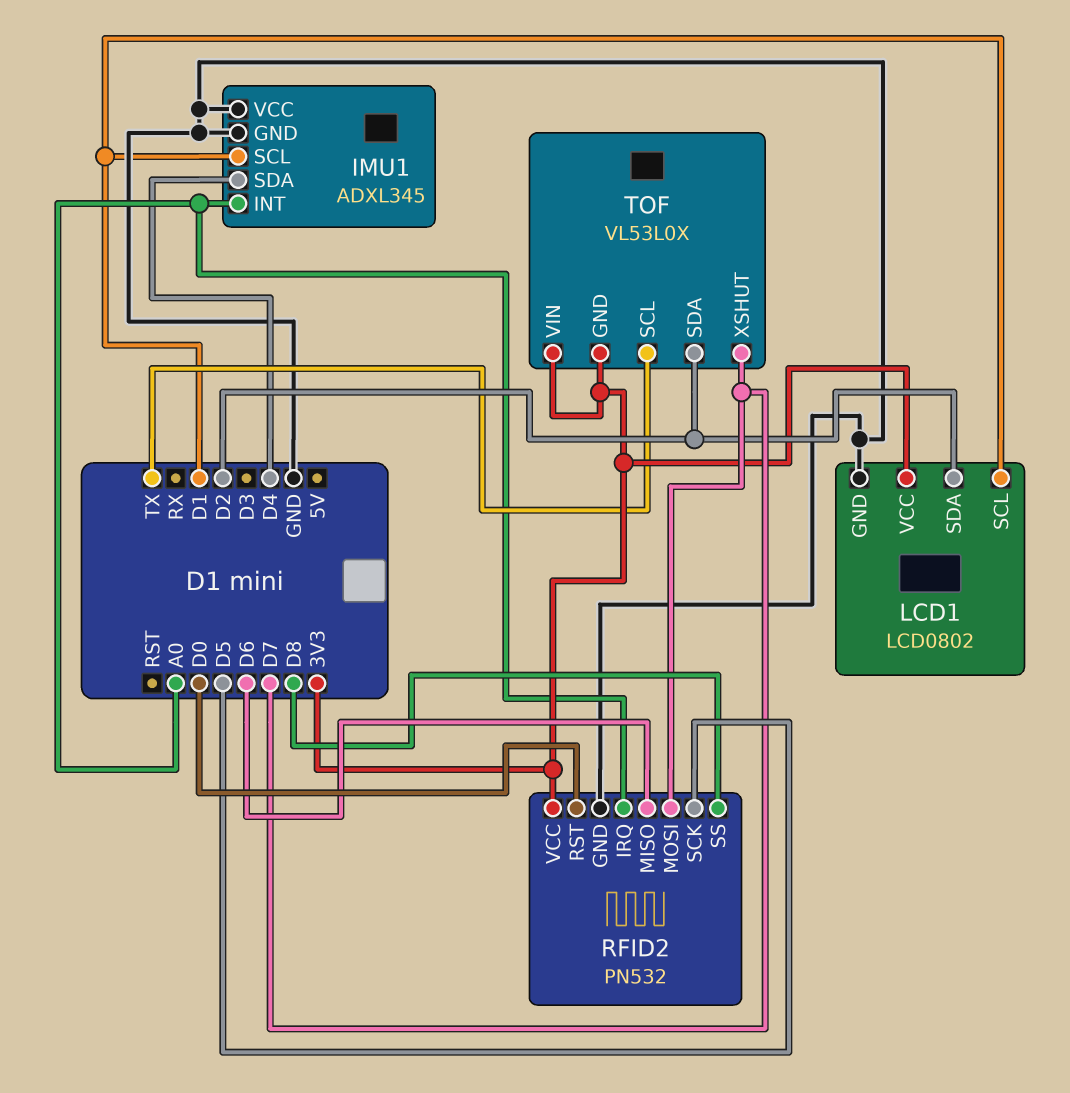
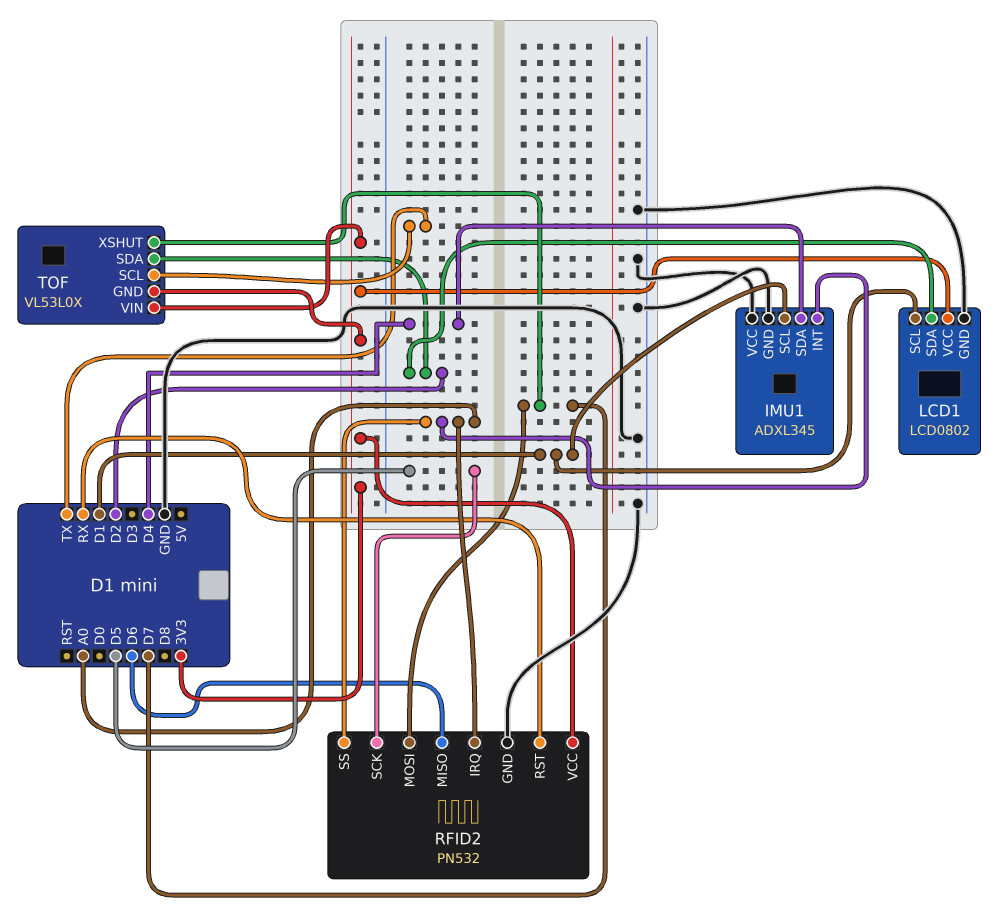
RFID2 pin RST: D0 -> RX
RFID2 pin SS: D8 -> A0

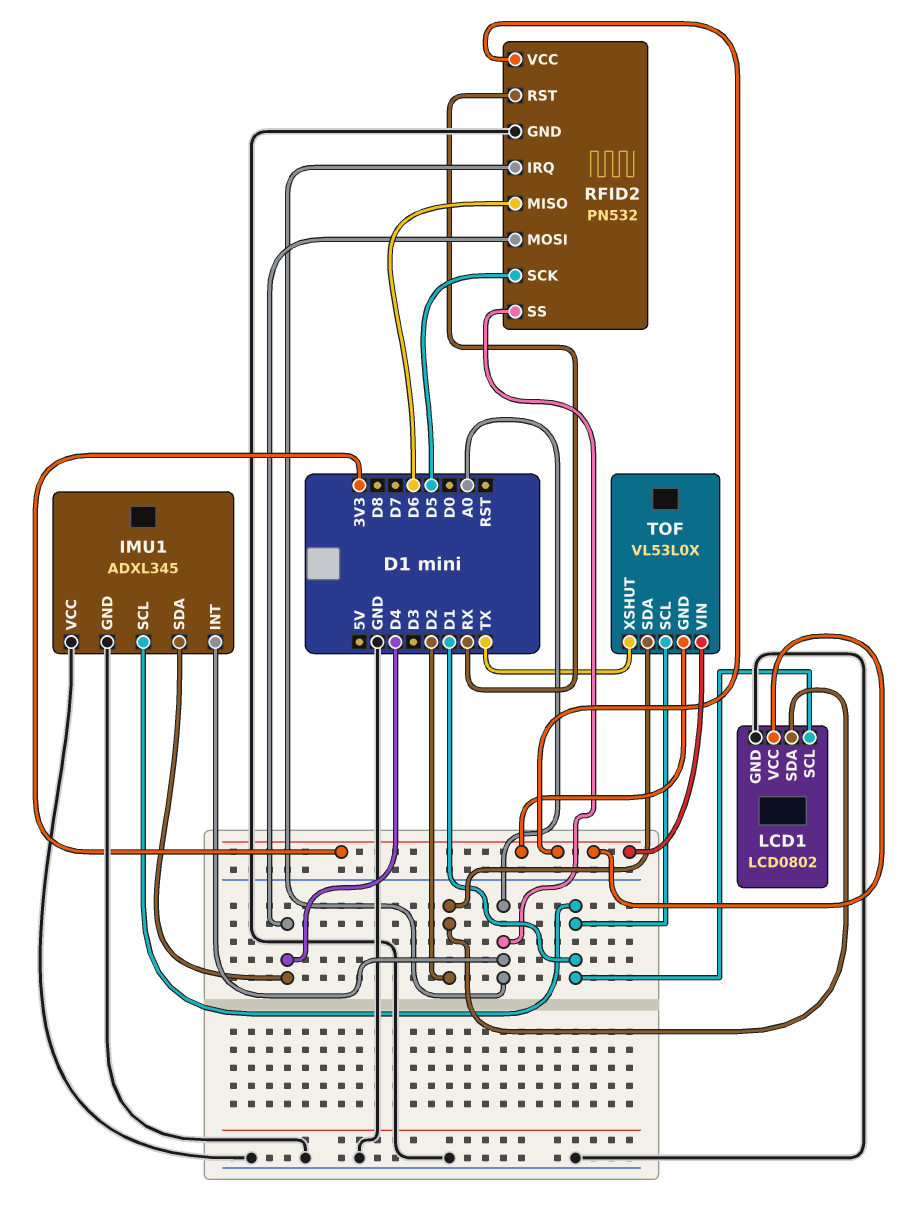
RFID2 pin MOSI: D7 -> D4
TOF pin SCL: TX -> D1
TOF pin XSHUT: D7 -> TX

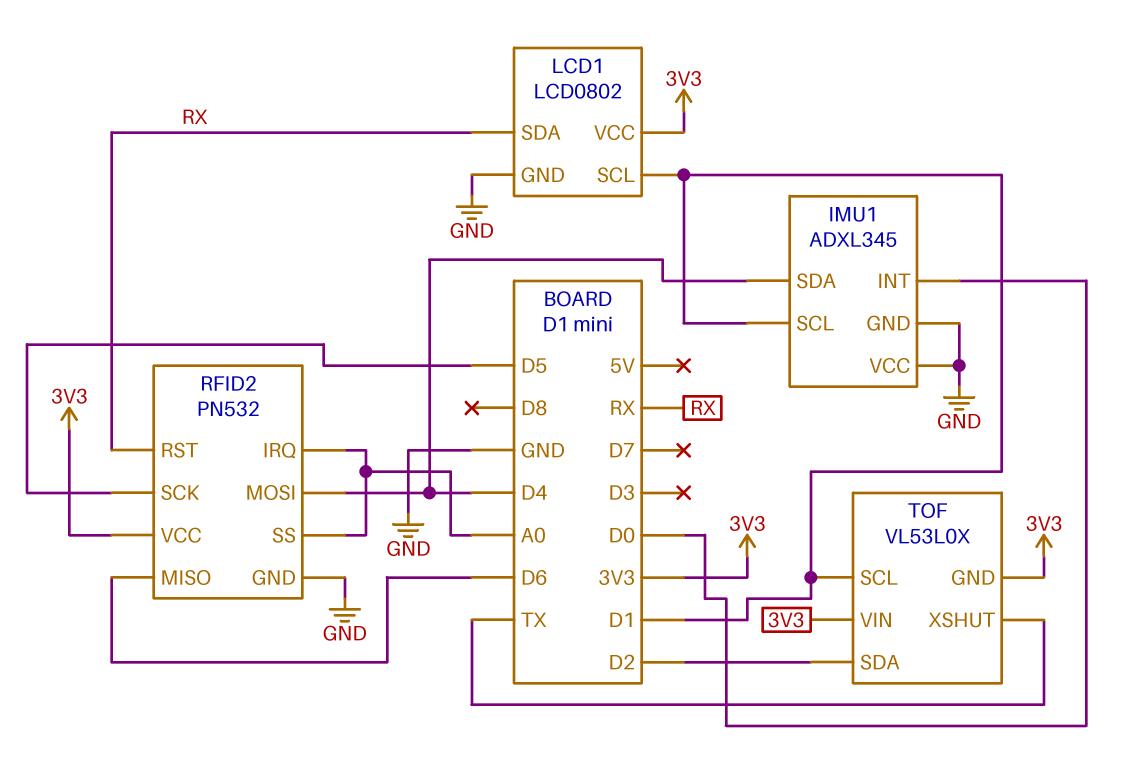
IMU1 pin INT: A0 -> D0
LCD1 pin SDA: D2 -> RX

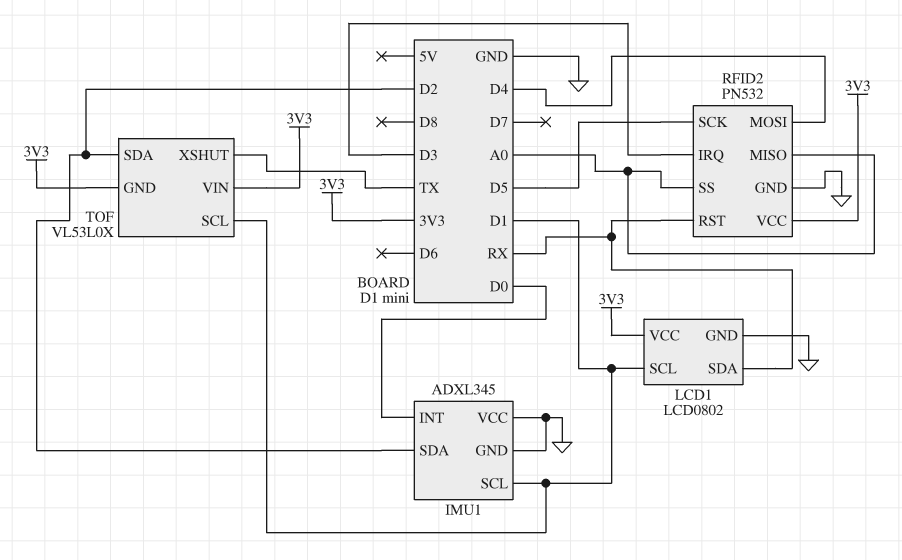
IMU1 pin SDA: D4 -> D2
RFID2 pin IRQ: A0 -> D3
RFID2 pin MISO: D6 -> A0

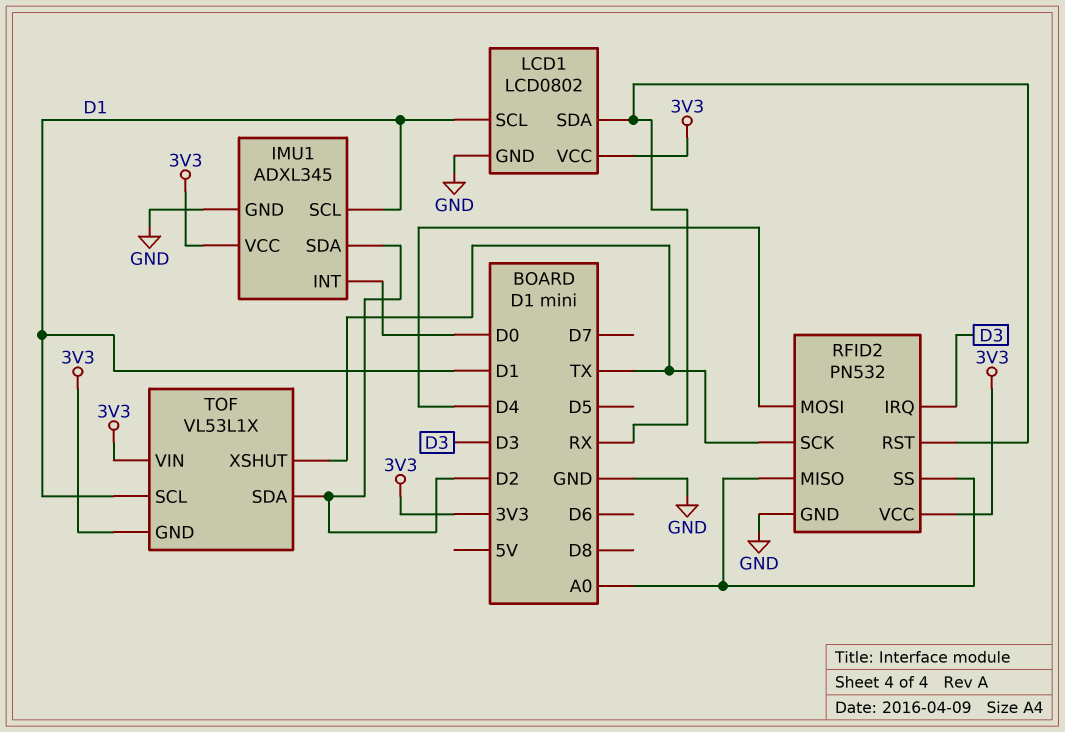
IMU1 pin VCC: GND -> 3V3
RFID2 pin SCK: D5 -> TX
TOF: VL53L0X -> VL53L1X

